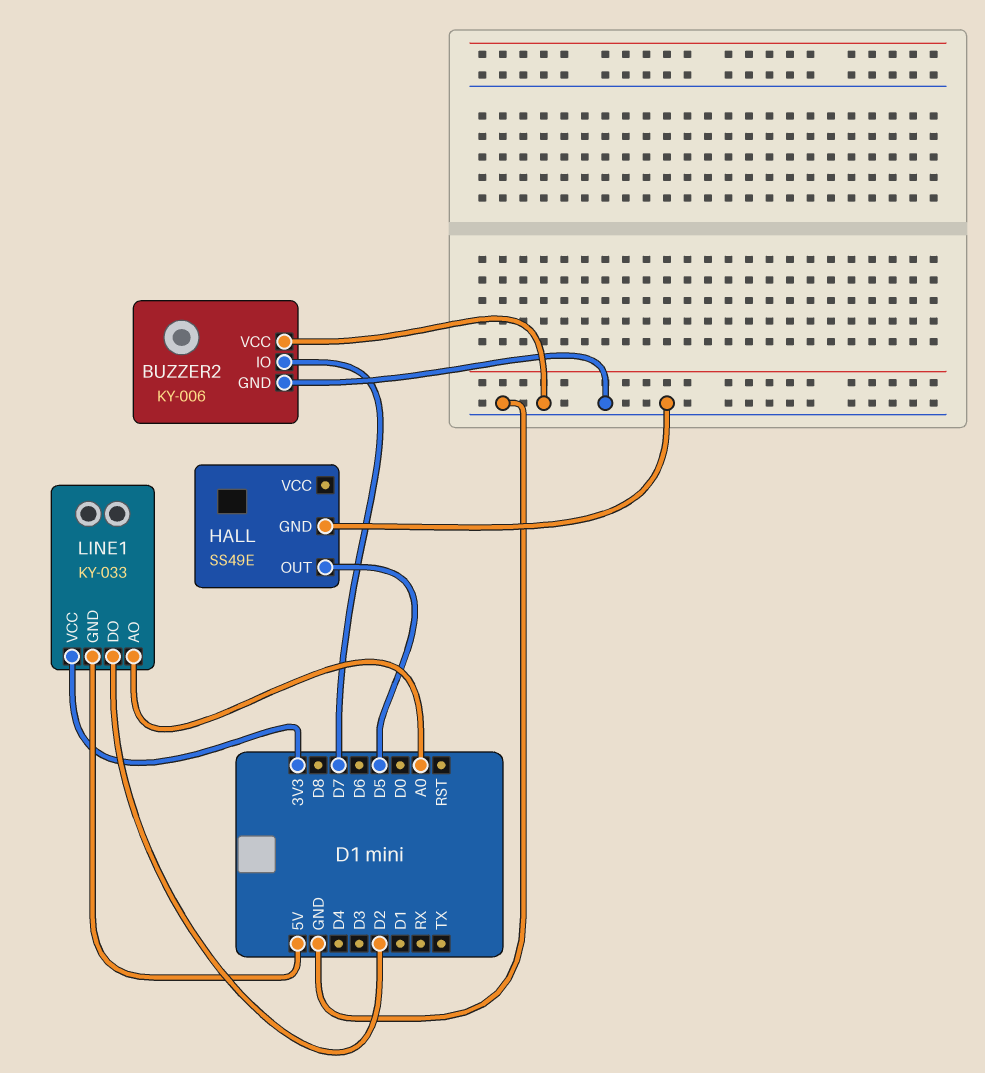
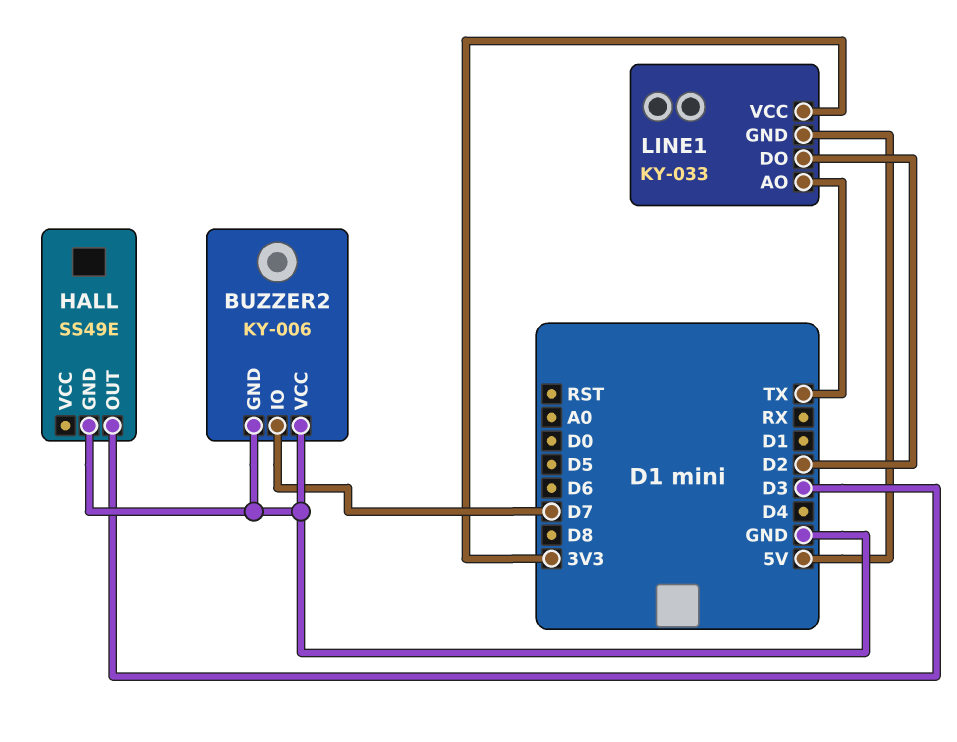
HALL pin OUT: D5 -> D3
LINE1 pin AO: A0 -> TX

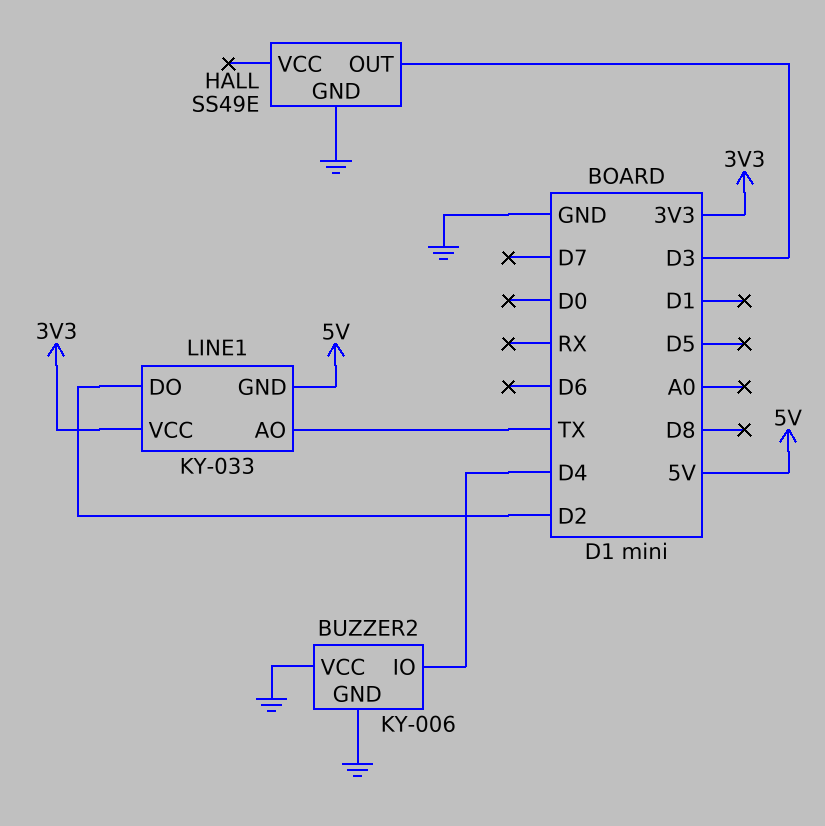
BUZZER2 pin IO: D7 -> D4

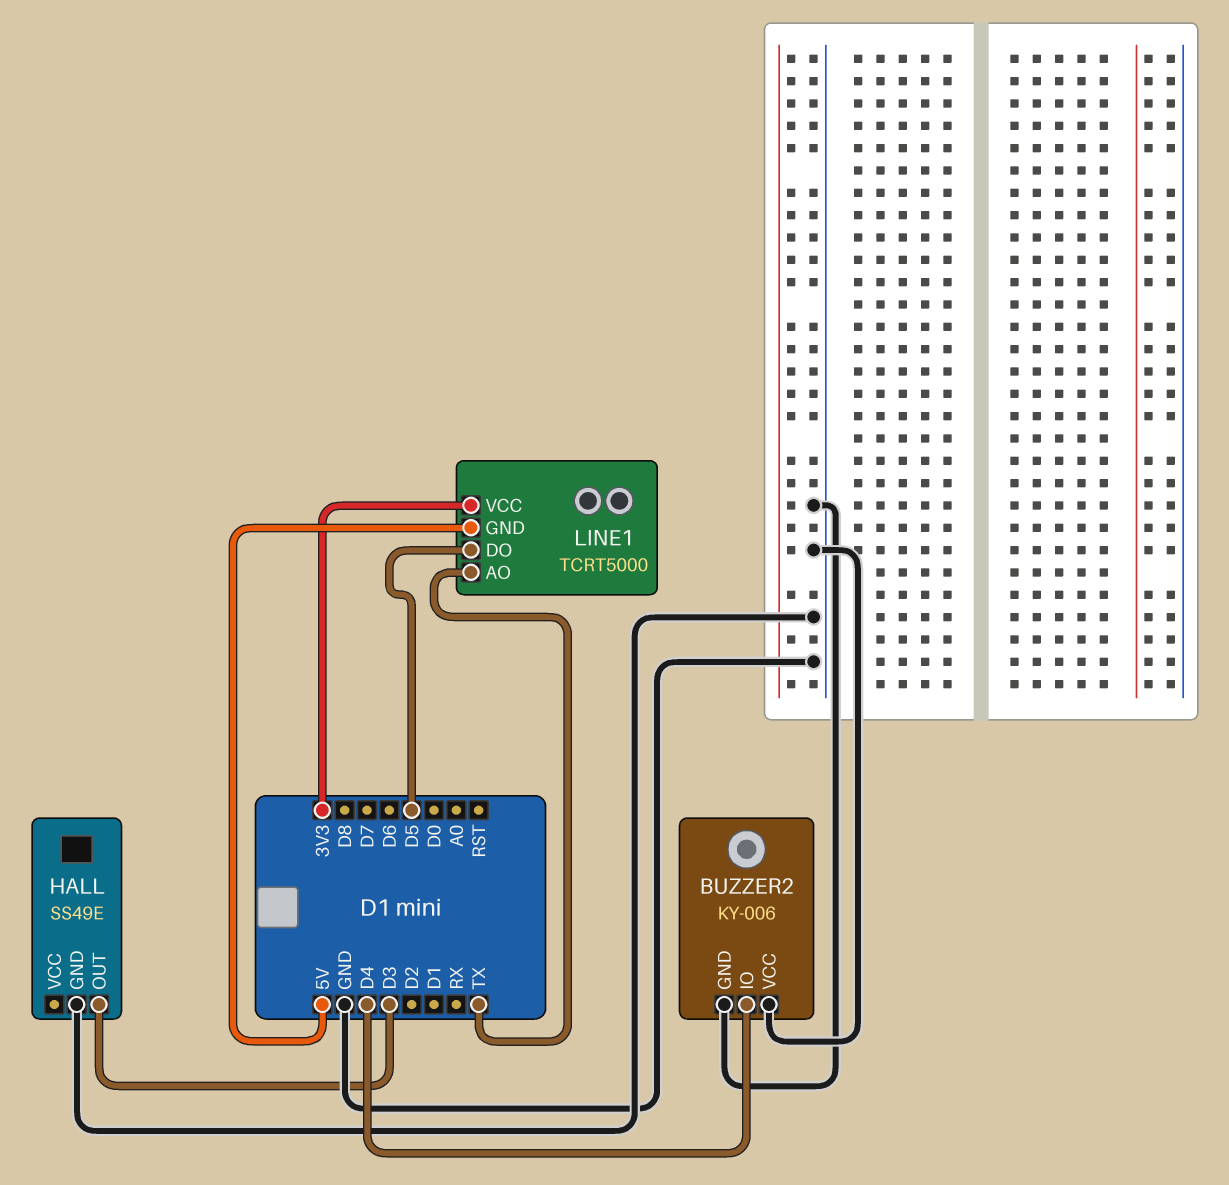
LINE1: KY-033 -> TCRT5000
LINE1 pin DO: D2 -> D5

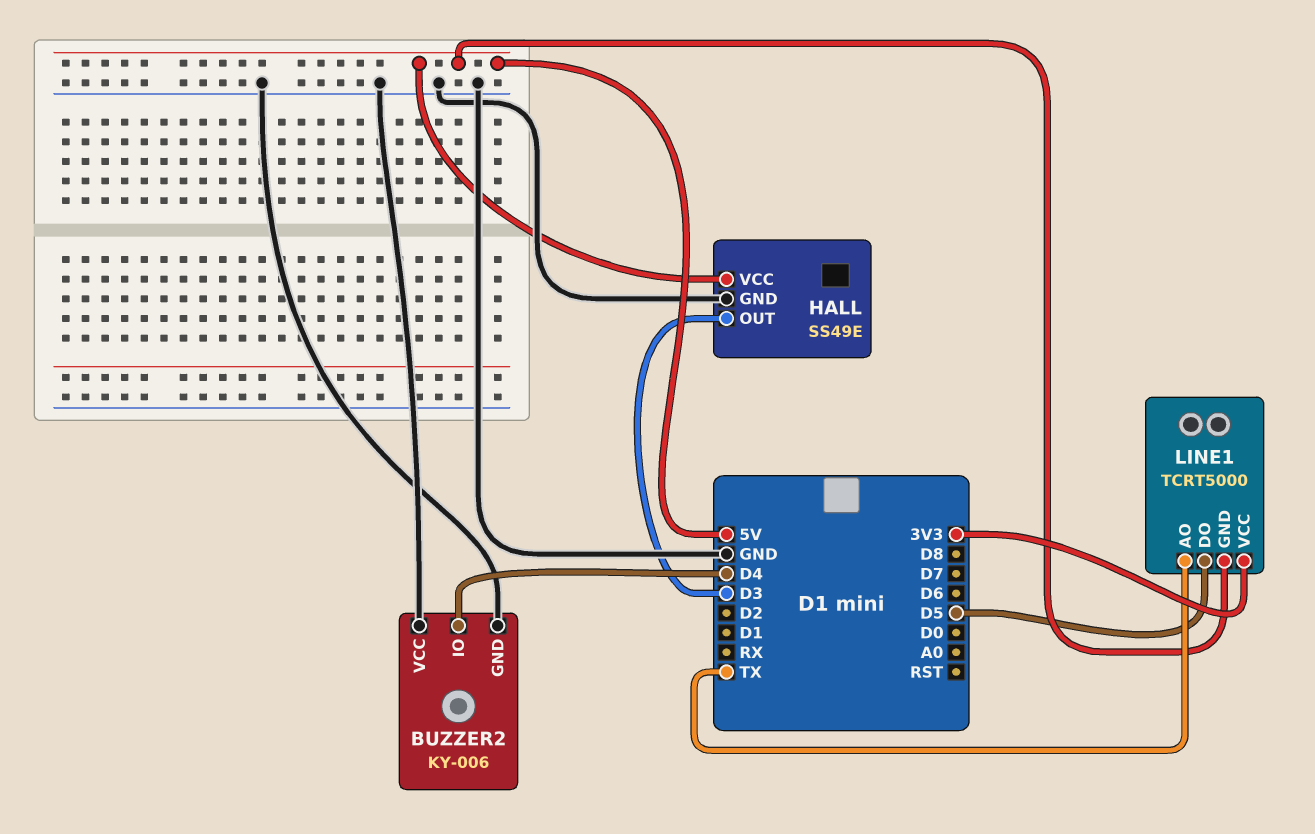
HALL pin VCC: none -> 5V

